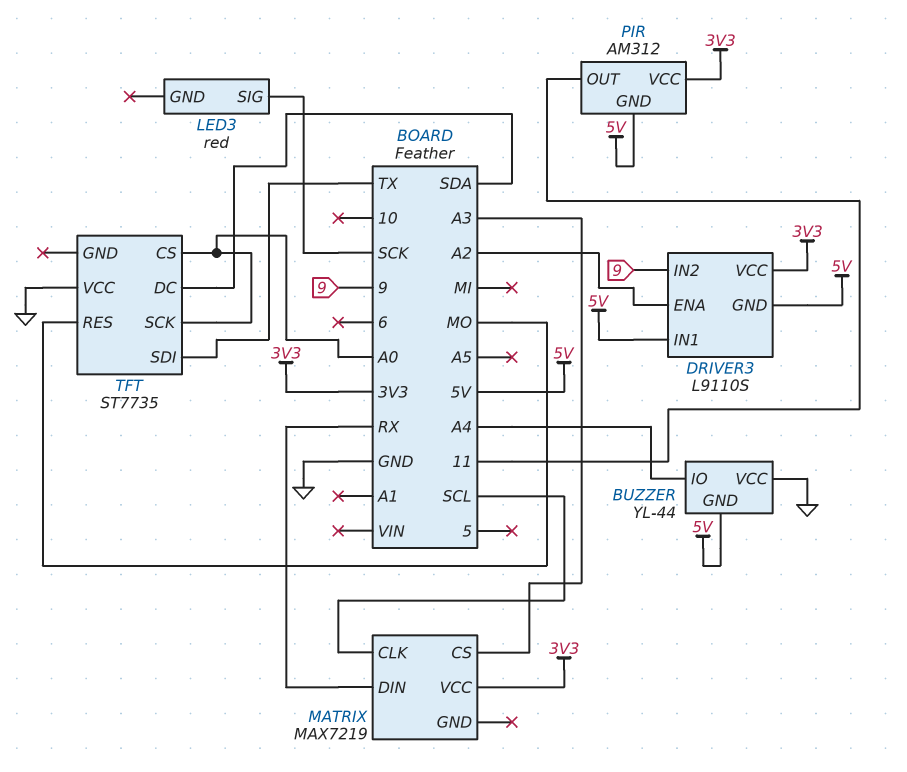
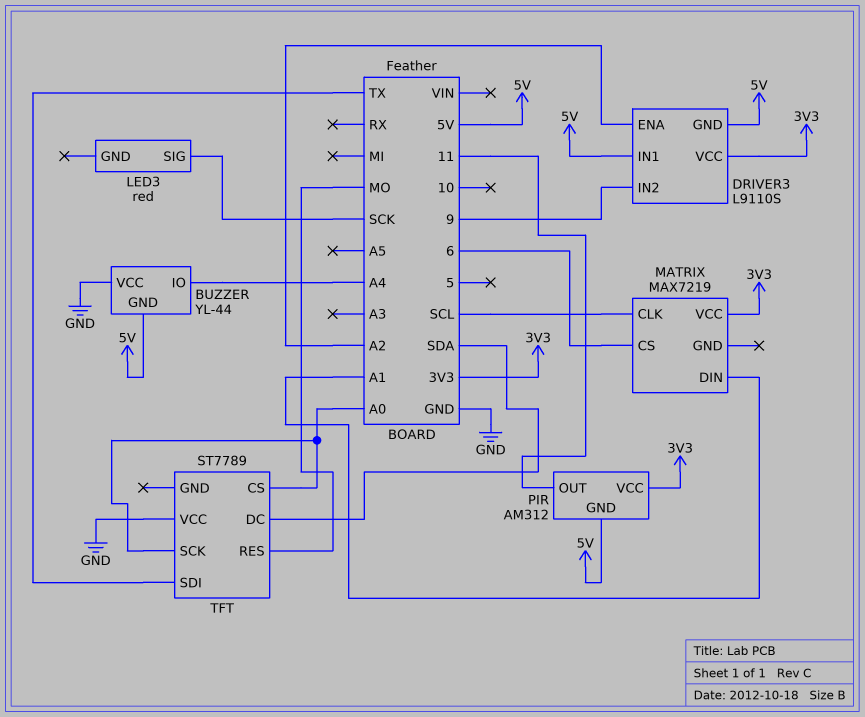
MATRIX pin CS: A3 -> 6
MATRIX pin DIN: RX -> A1
TFT: ST7735 -> ST7789

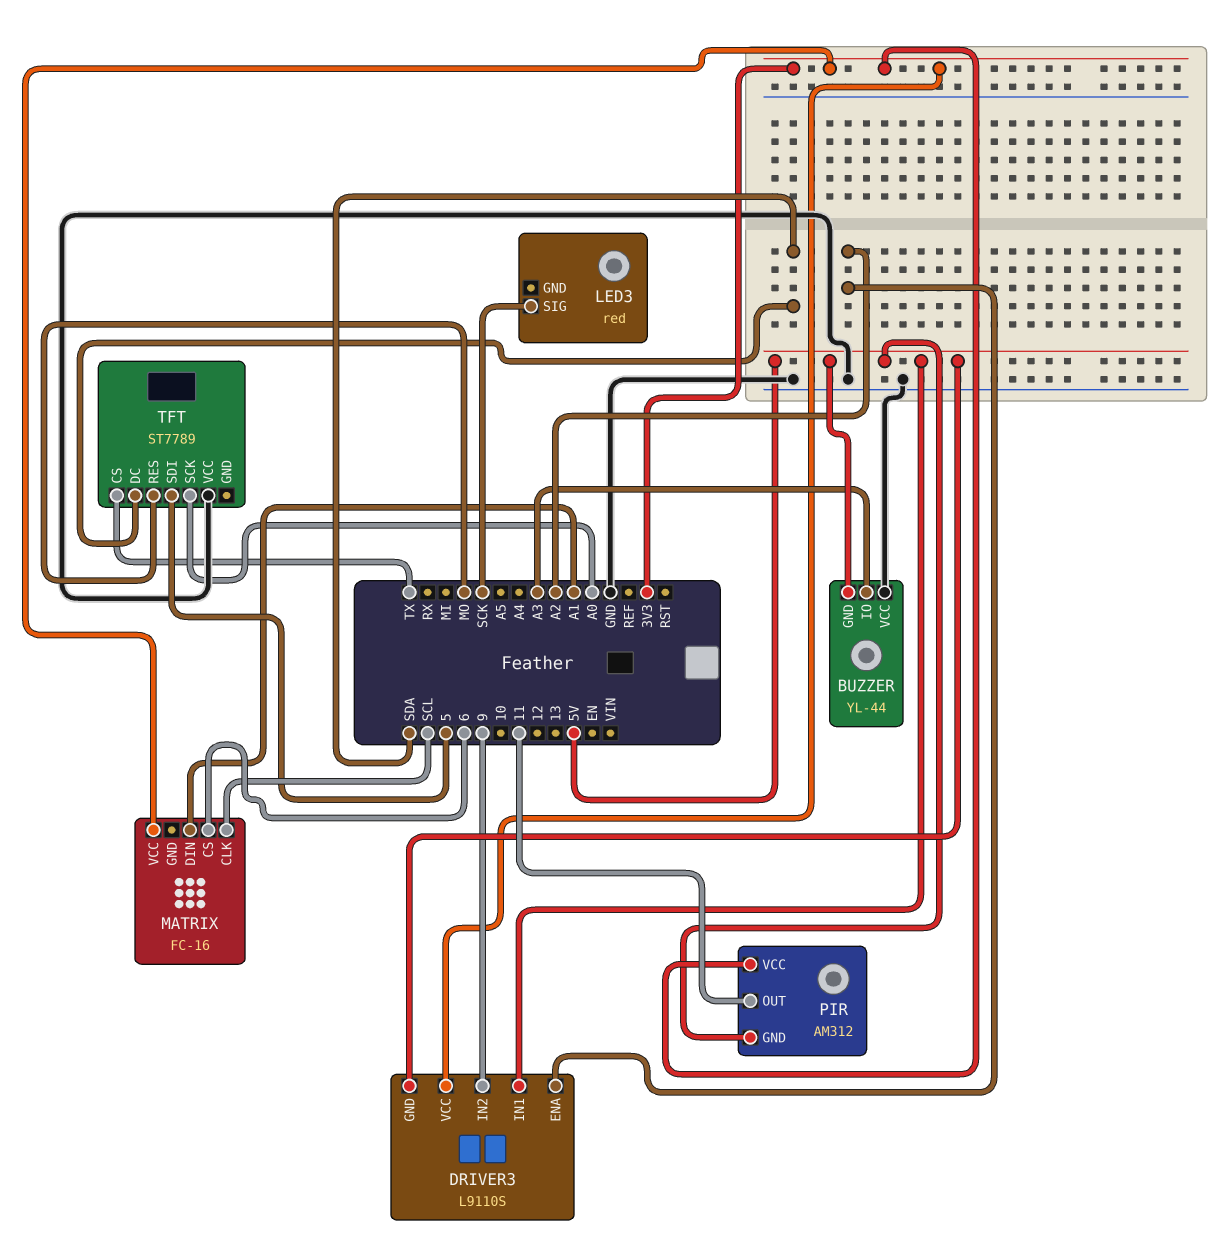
BUZZER pin IO: A4 -> A3
MATRIX: MAX7219 -> FC-16
TFT pin CS: A0 -> TX
TFT pin SDI: TX -> 5

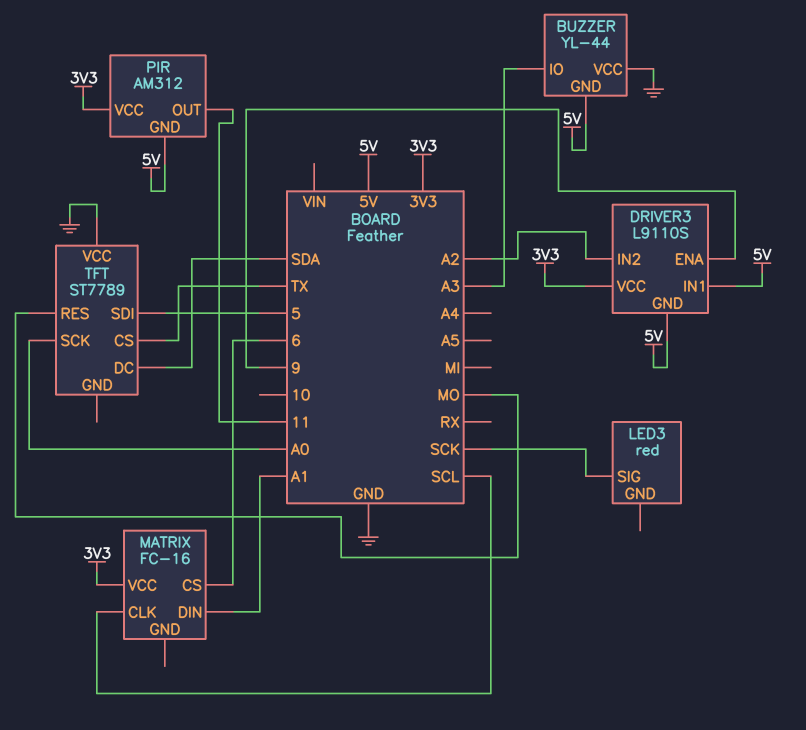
DRIVER3 pin ENA: A2 -> 9
DRIVER3 pin IN2: 9 -> A2

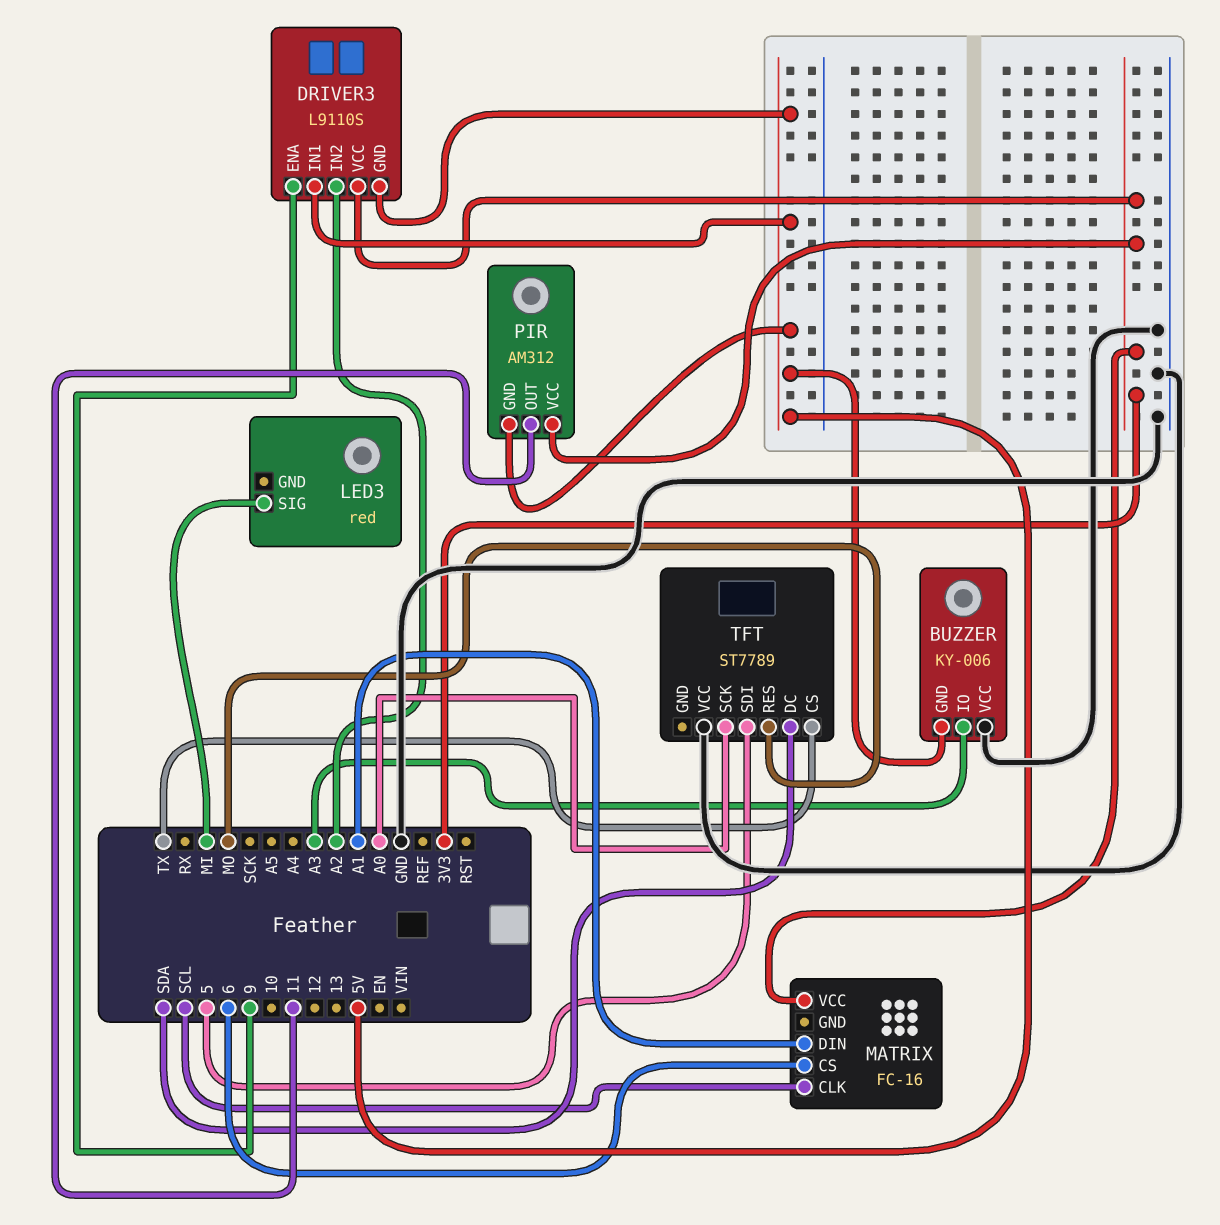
BUZZER: YL-44 -> KY-006
LED3 pin SIG: SCK -> MI

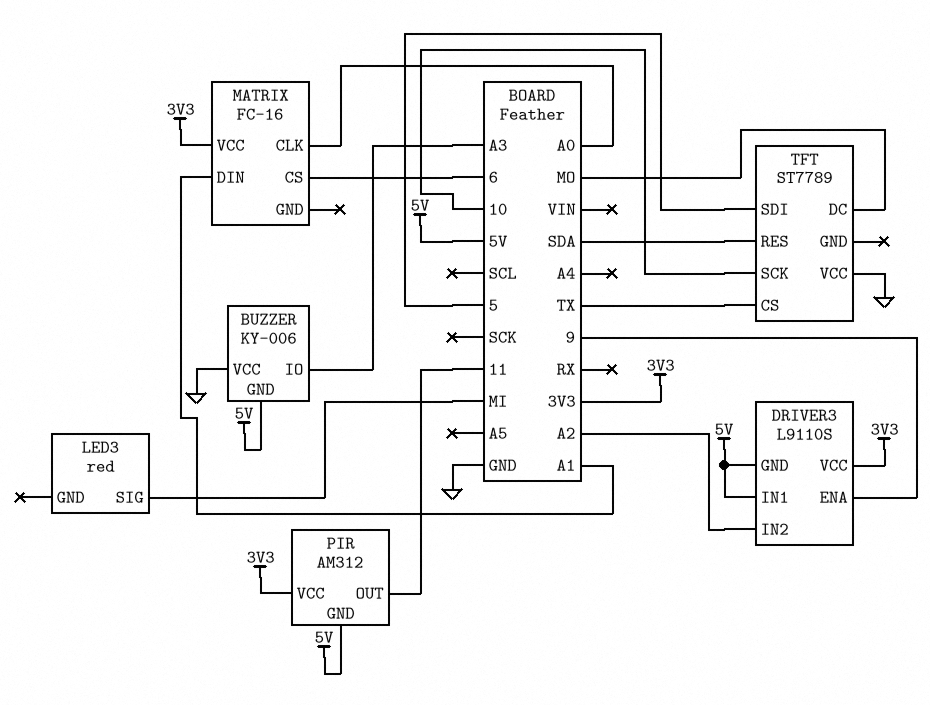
MATRIX pin CLK: SCL -> A0
TFT pin DC: SDA -> MO
TFT pin RES: MO -> SDA
TFT pin SCK: A0 -> 10

